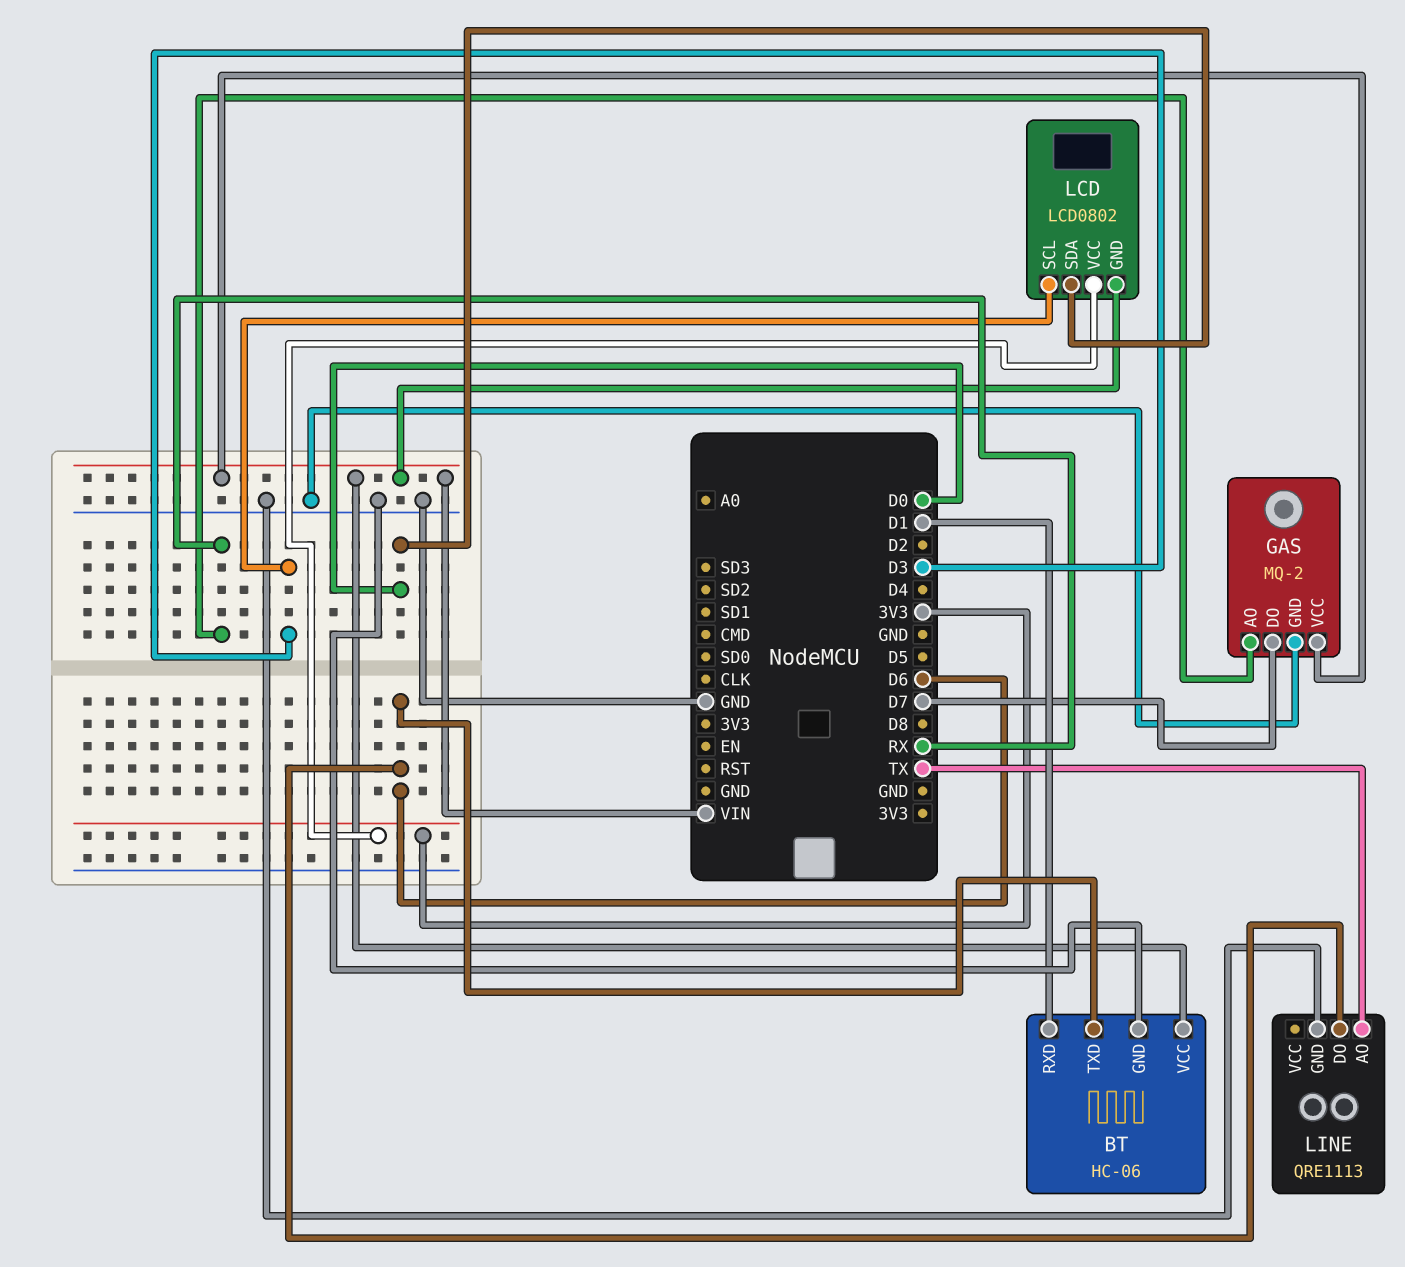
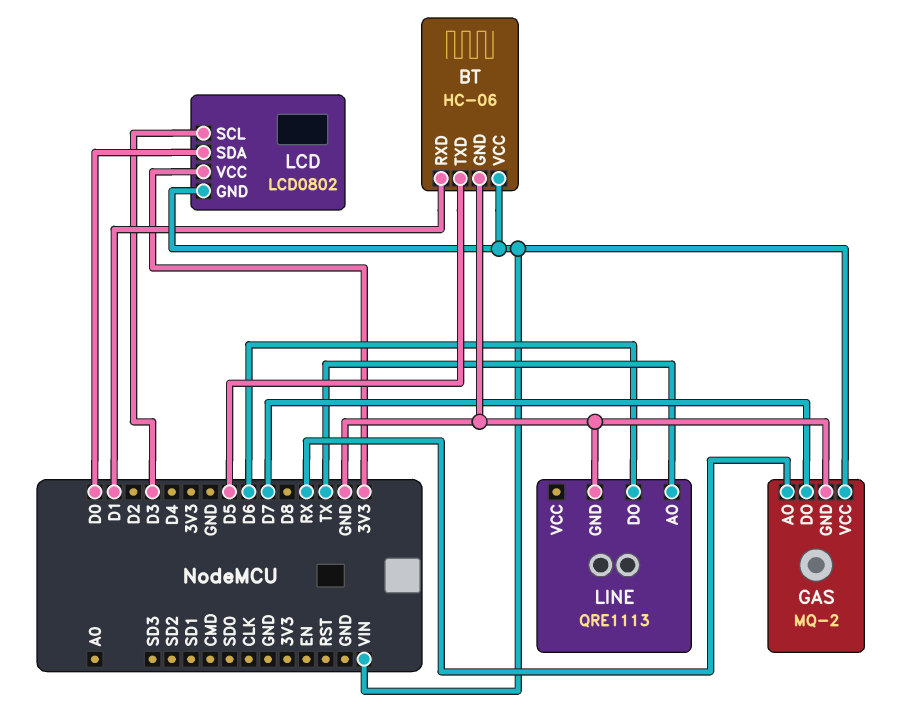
BT pin TXD: D6 -> D5

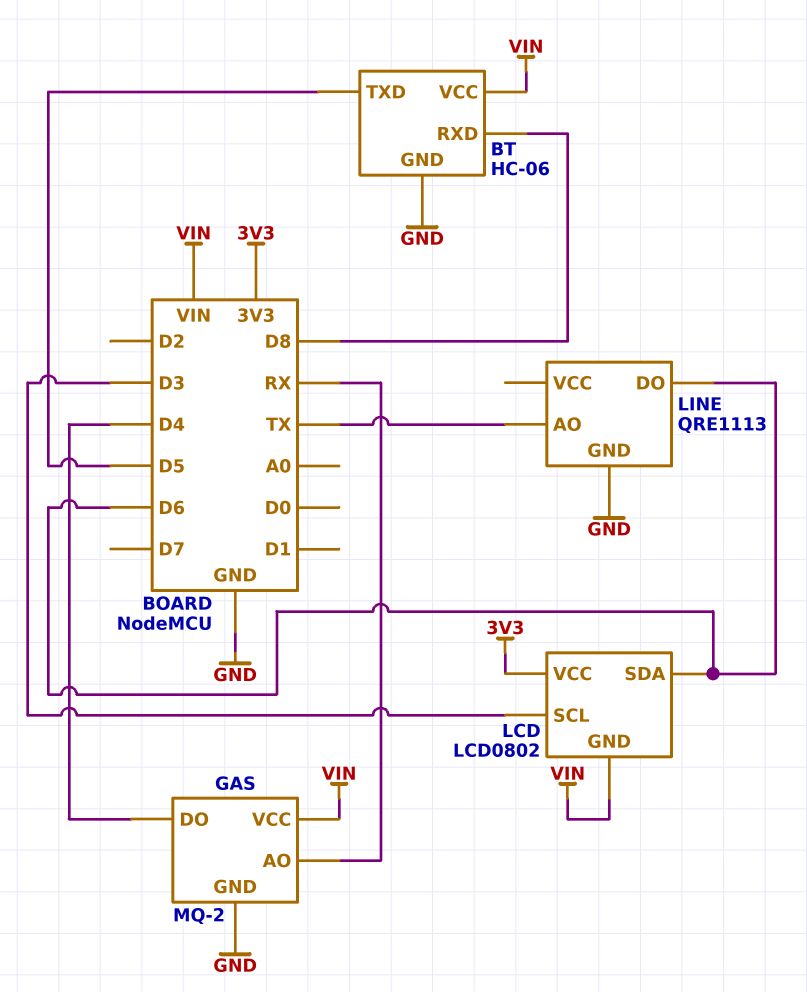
BT pin RXD: D1 -> D8
GAS pin DO: D7 -> D4
LCD pin SDA: D0 -> D6

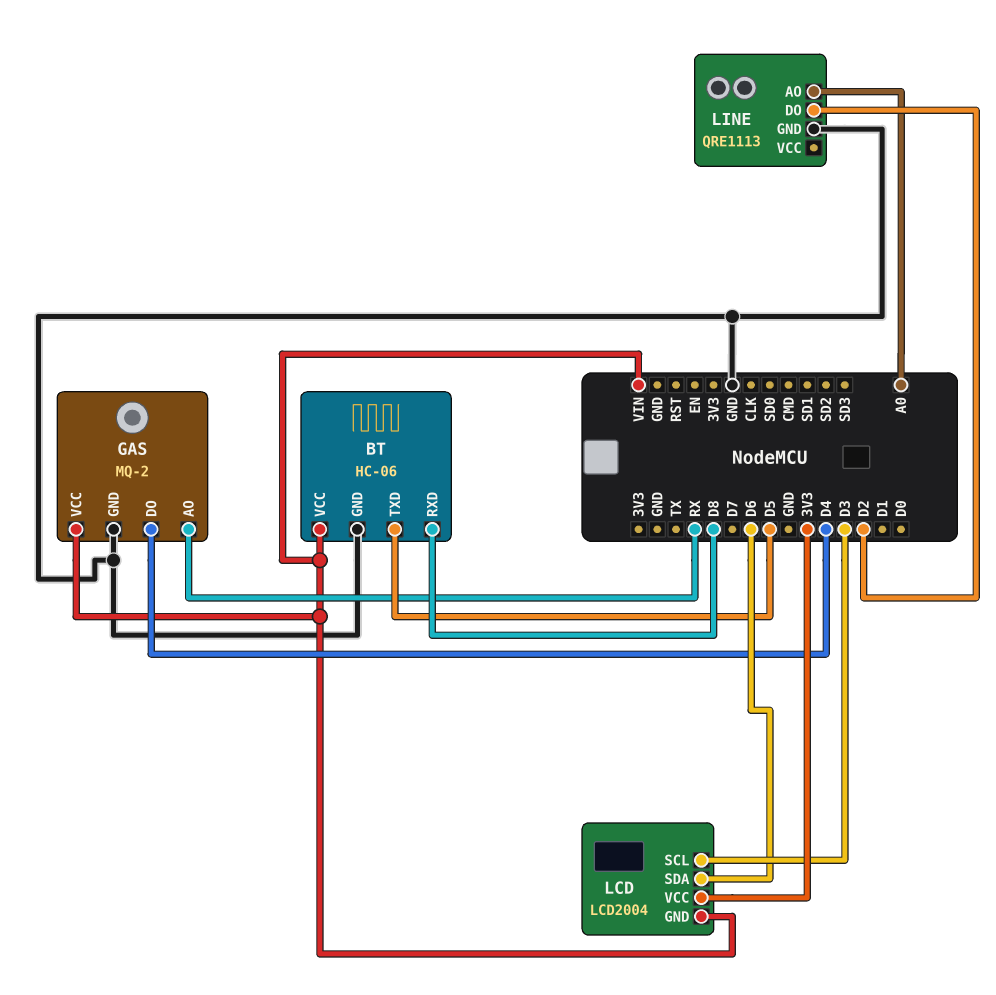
LCD: LCD0802 -> LCD2004
LINE pin AO: TX -> A0
LINE pin DO: D6 -> D2

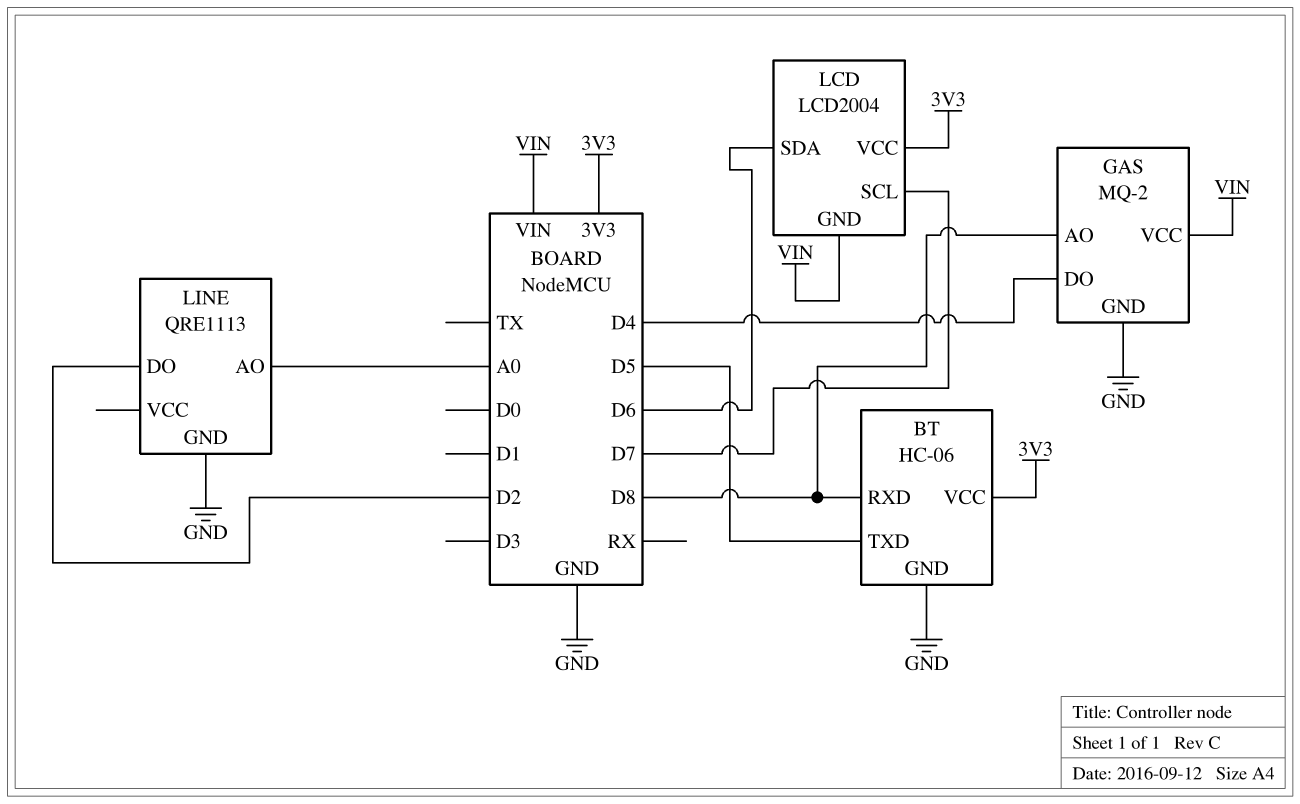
BT pin VCC: VIN -> 3V3
GAS pin AO: RX -> D8
LCD pin SCL: D3 -> D7

